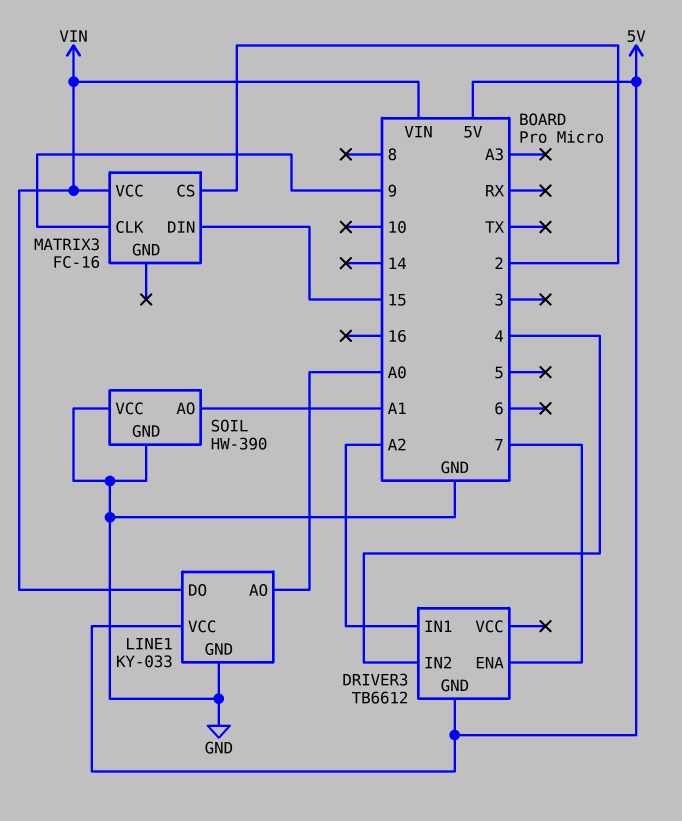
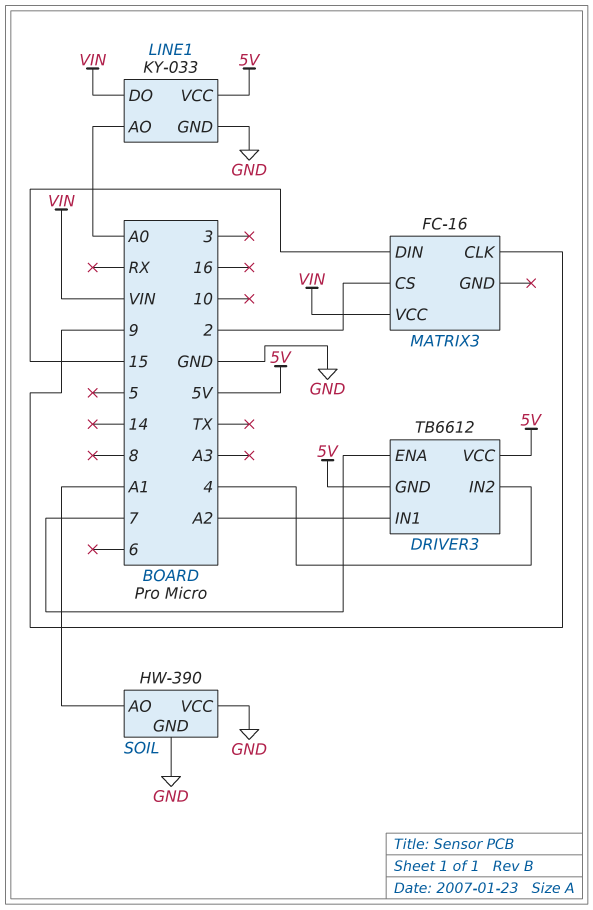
DRIVER3 pin VCC: none -> 5V

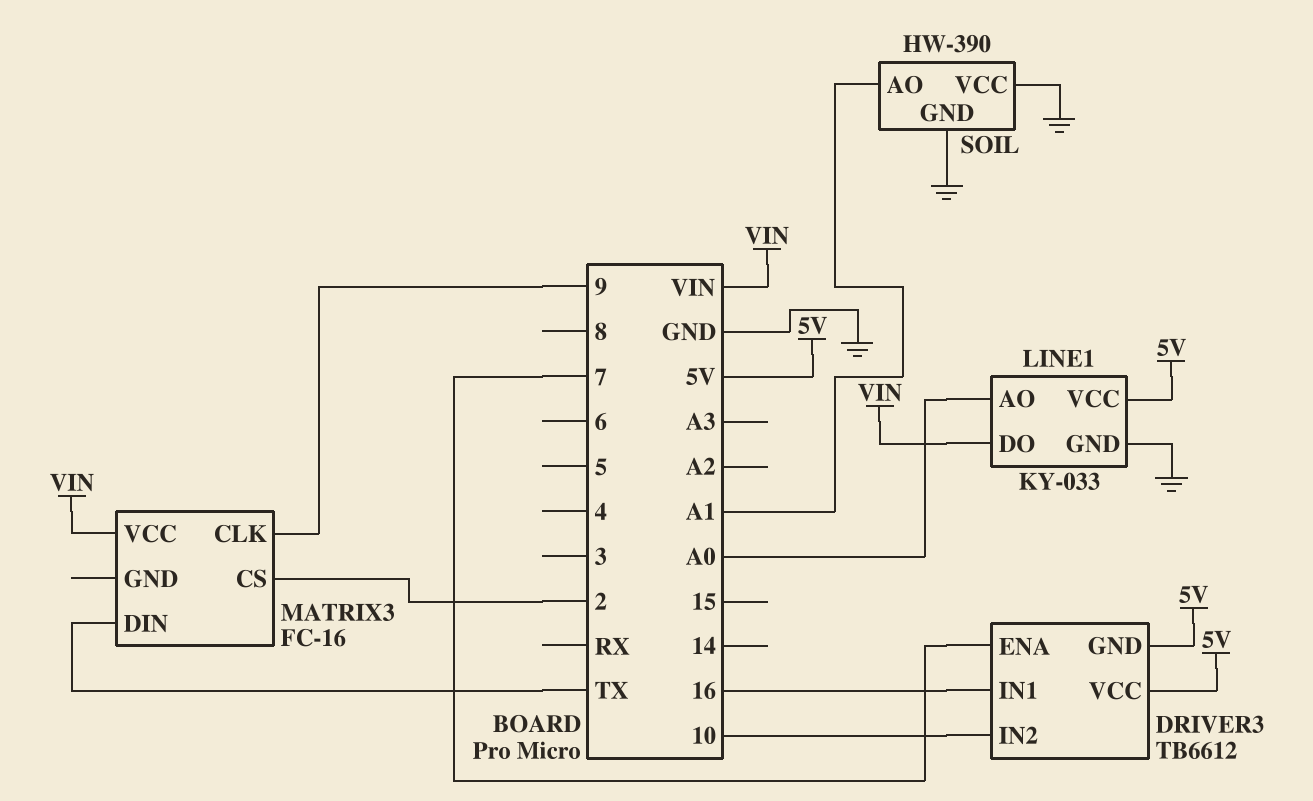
DRIVER3 pin IN1: A2 -> 16
DRIVER3 pin IN2: 4 -> 10
MATRIX3 pin DIN: 15 -> TX

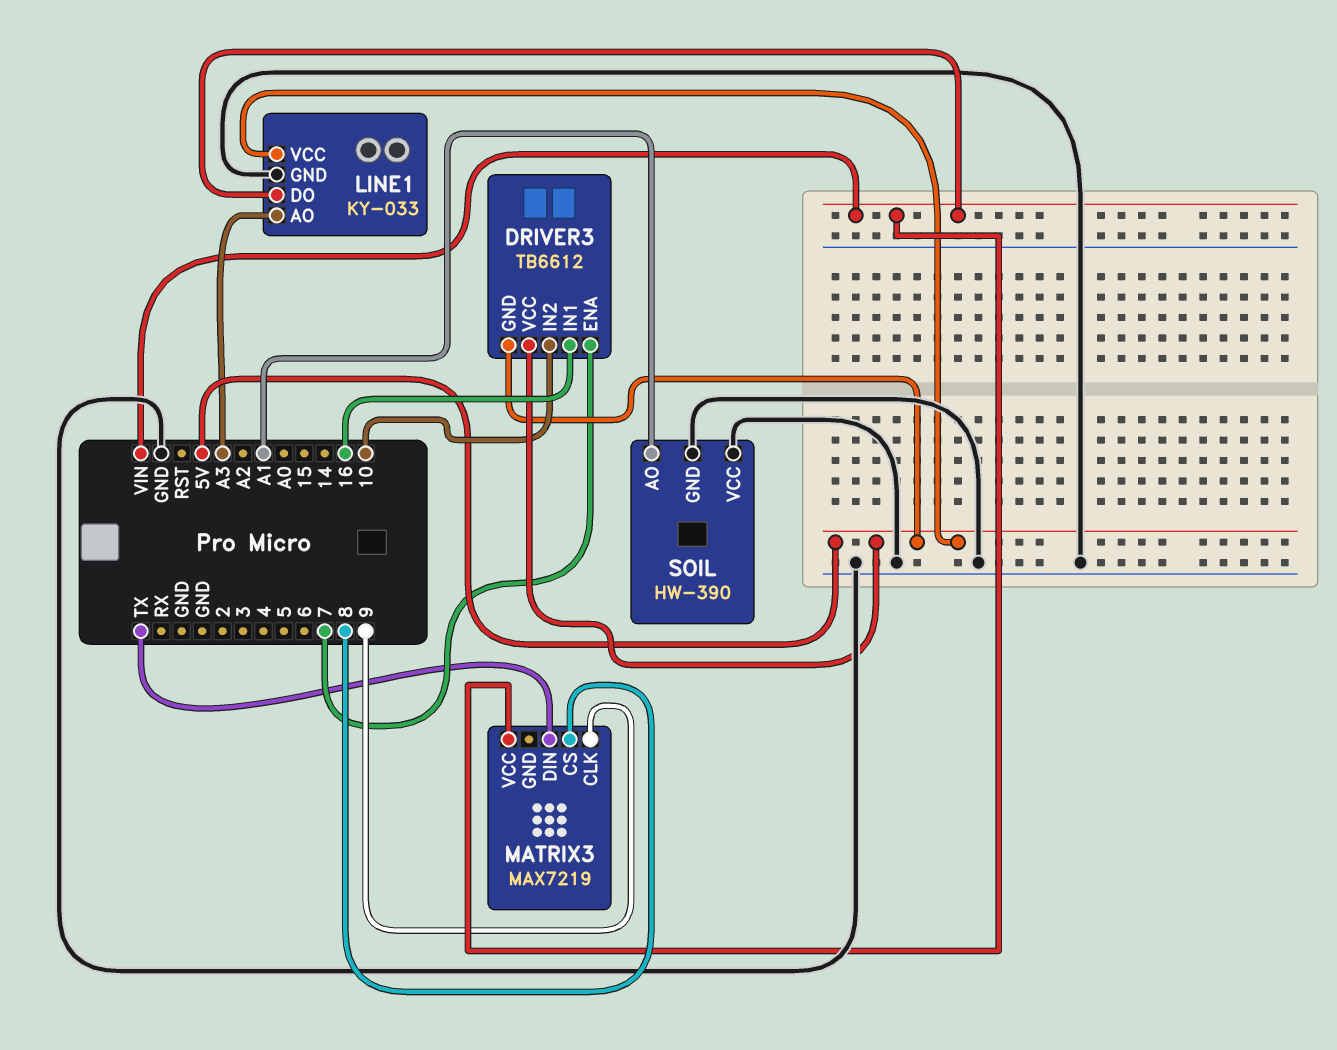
LINE1 pin AO: A0 -> A3
MATRIX3: FC-16 -> MAX7219
MATRIX3 pin CS: 2 -> 8

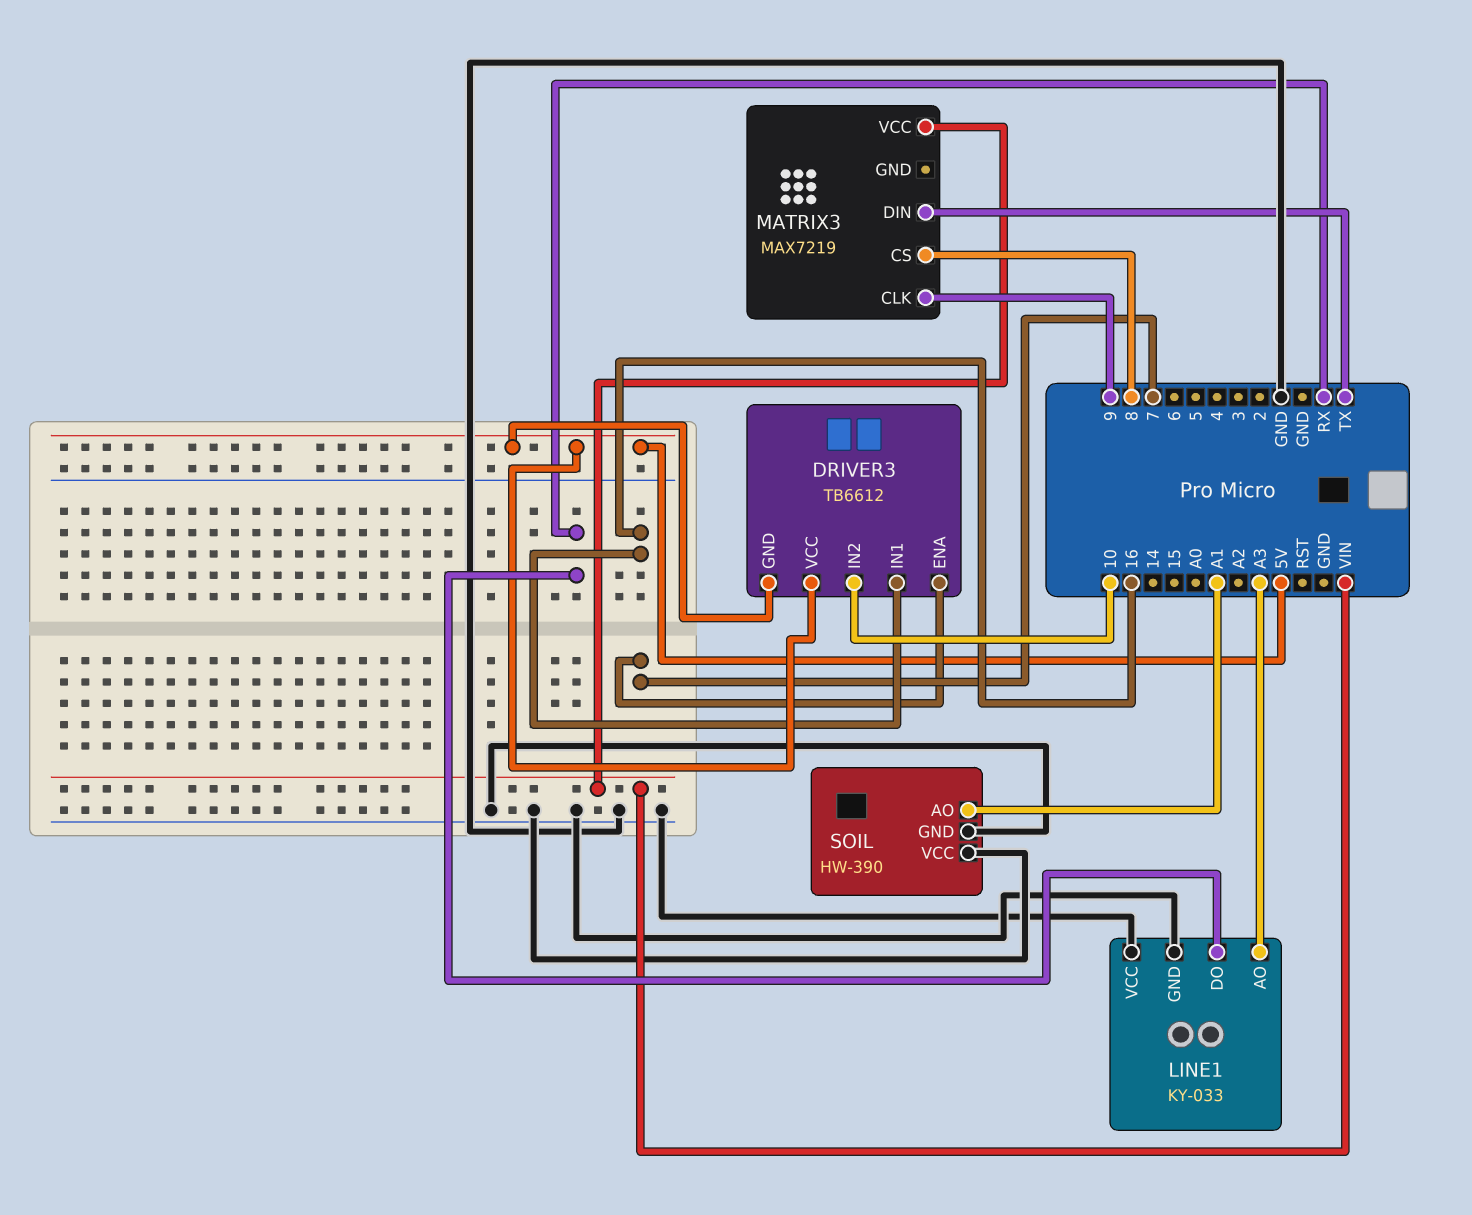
LINE1 pin DO: VIN -> RX
LINE1 pin VCC: 5V -> GND

